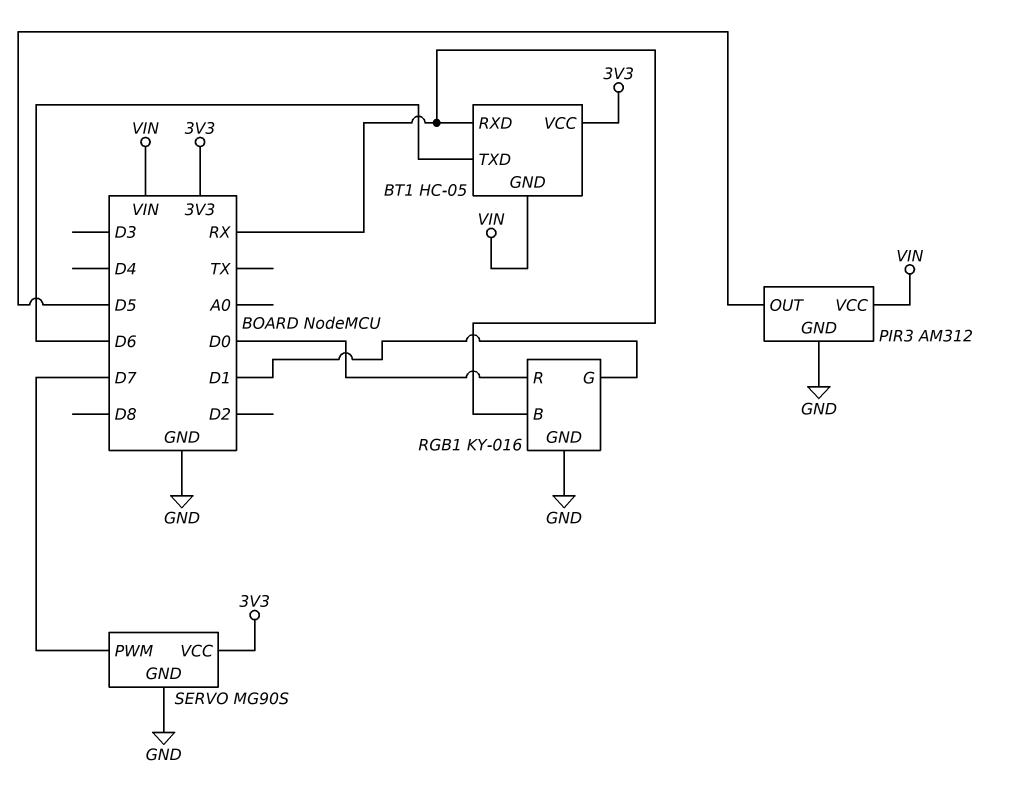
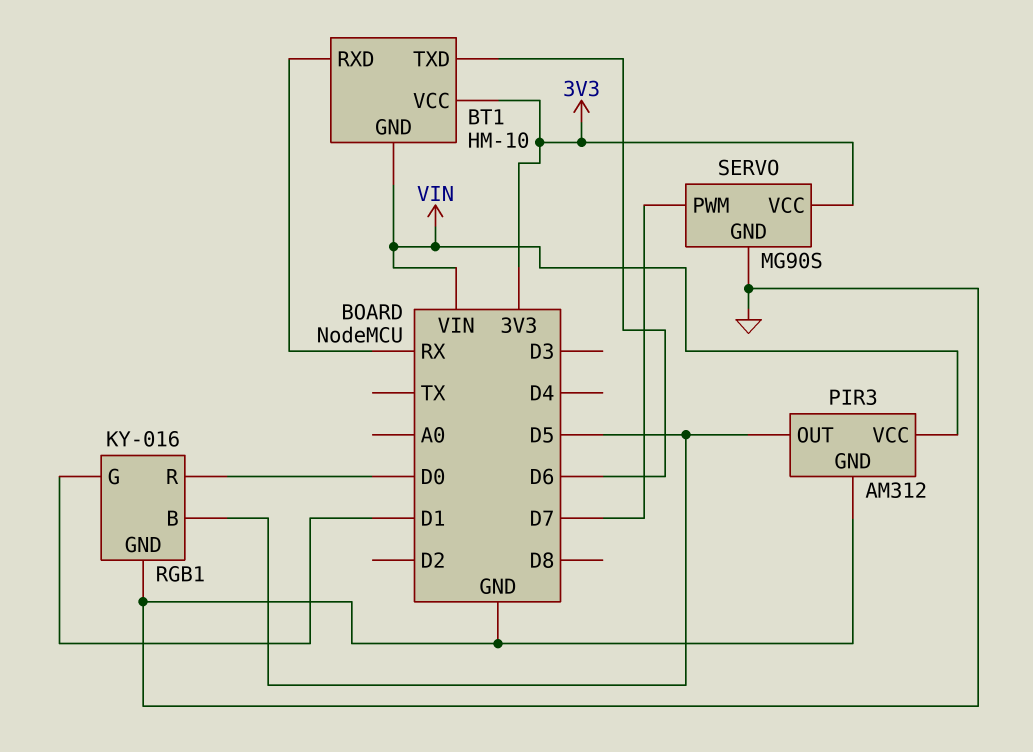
BT1: HC-05 -> HM-10
RGB1 pin B: RX -> D5

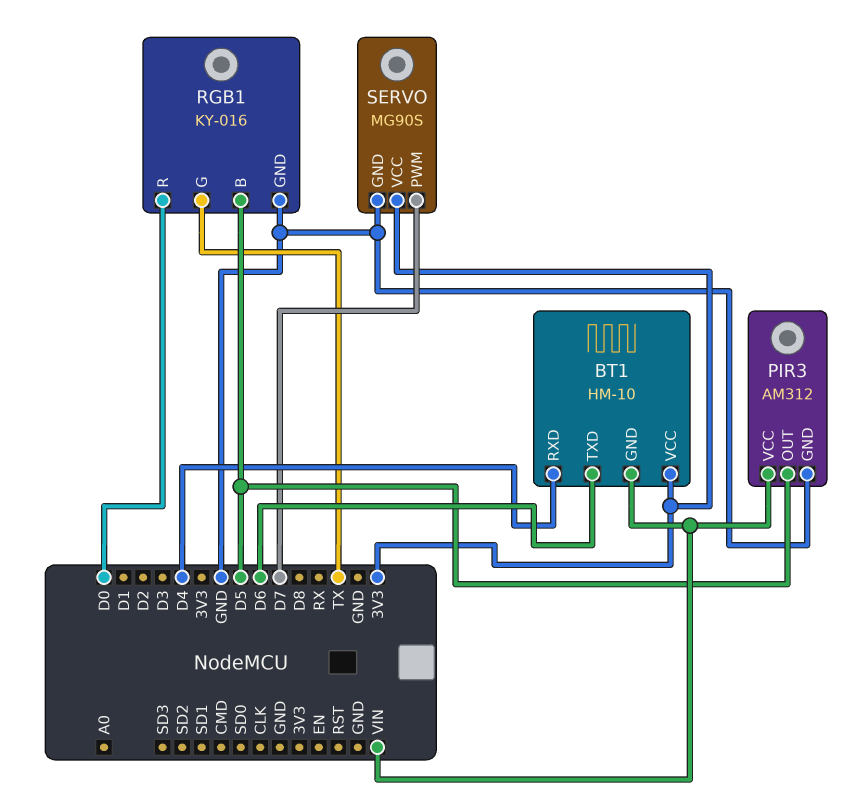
BT1 pin RXD: RX -> D4
RGB1 pin G: D1 -> TX

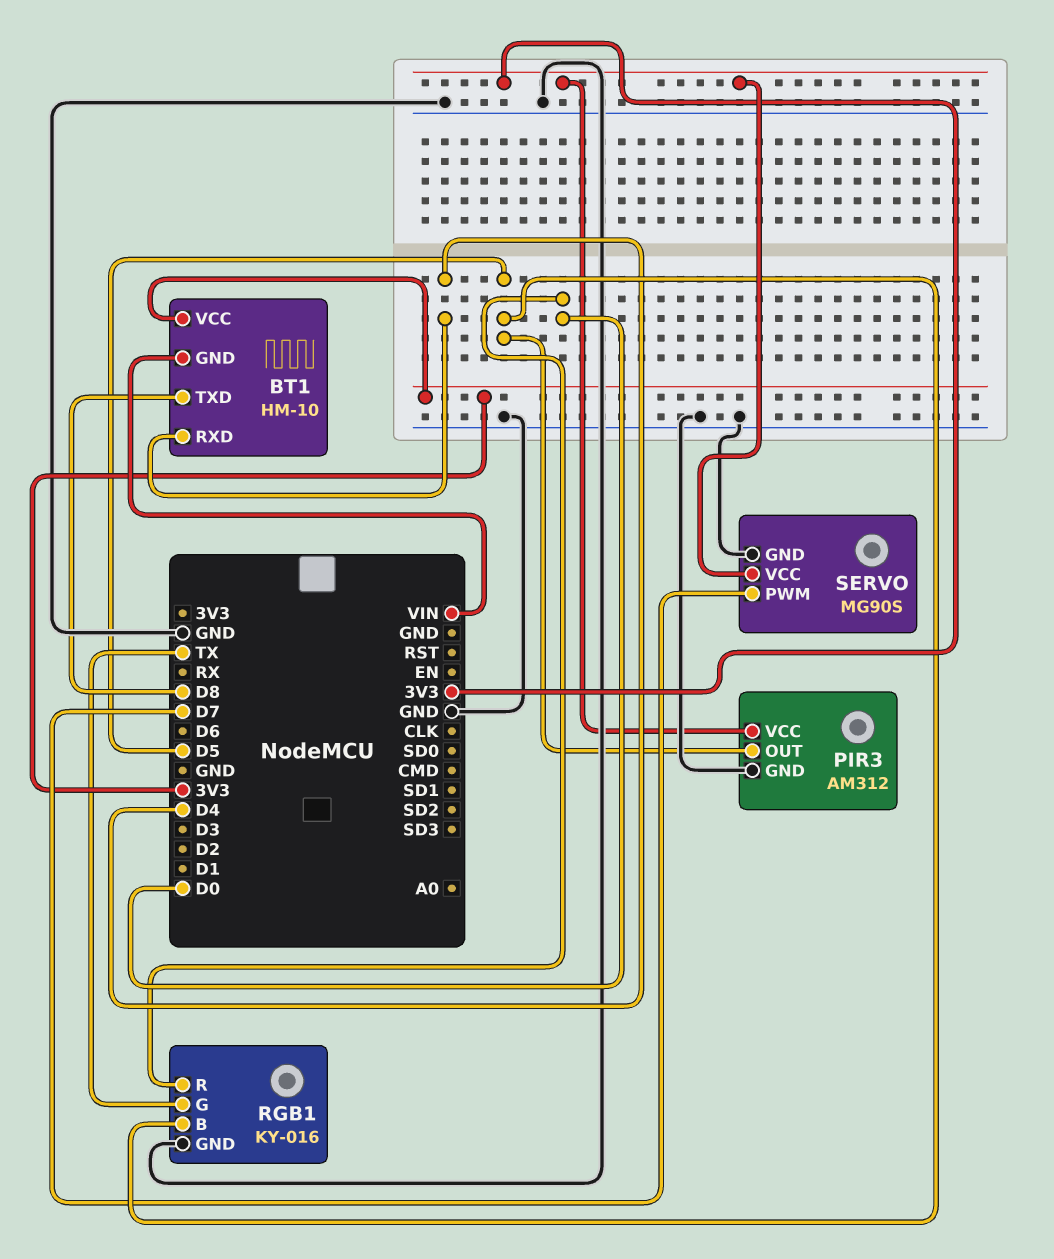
BT1 pin TXD: D6 -> D8
PIR3 pin VCC: VIN -> 3V3

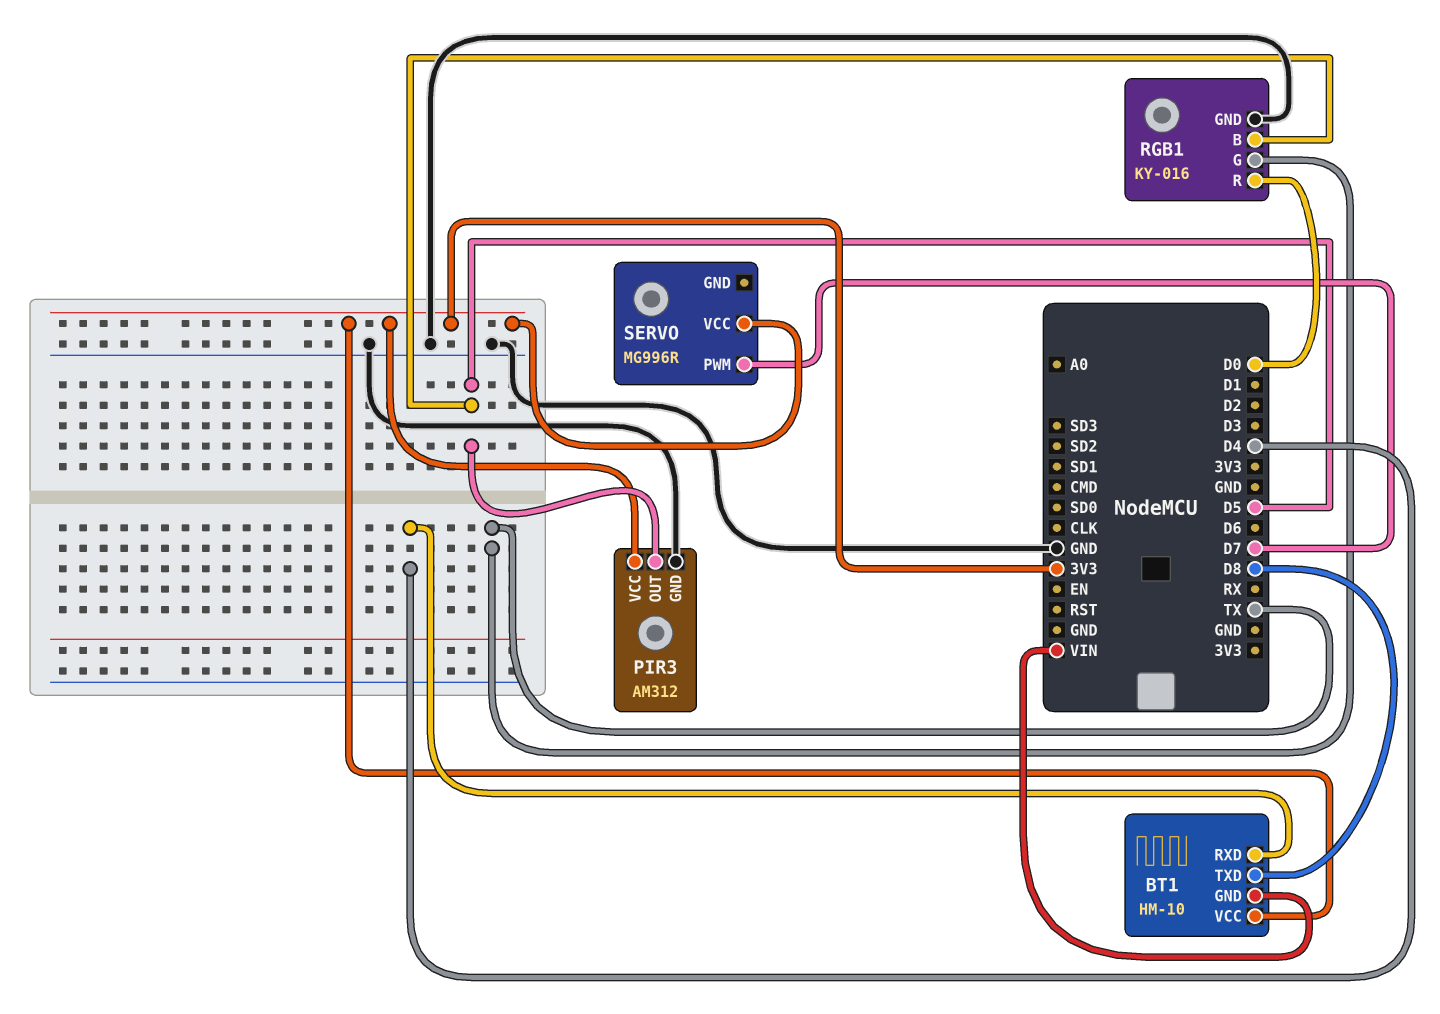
SERVO: MG90S -> MG996R
SERVO pin GND: GND -> none

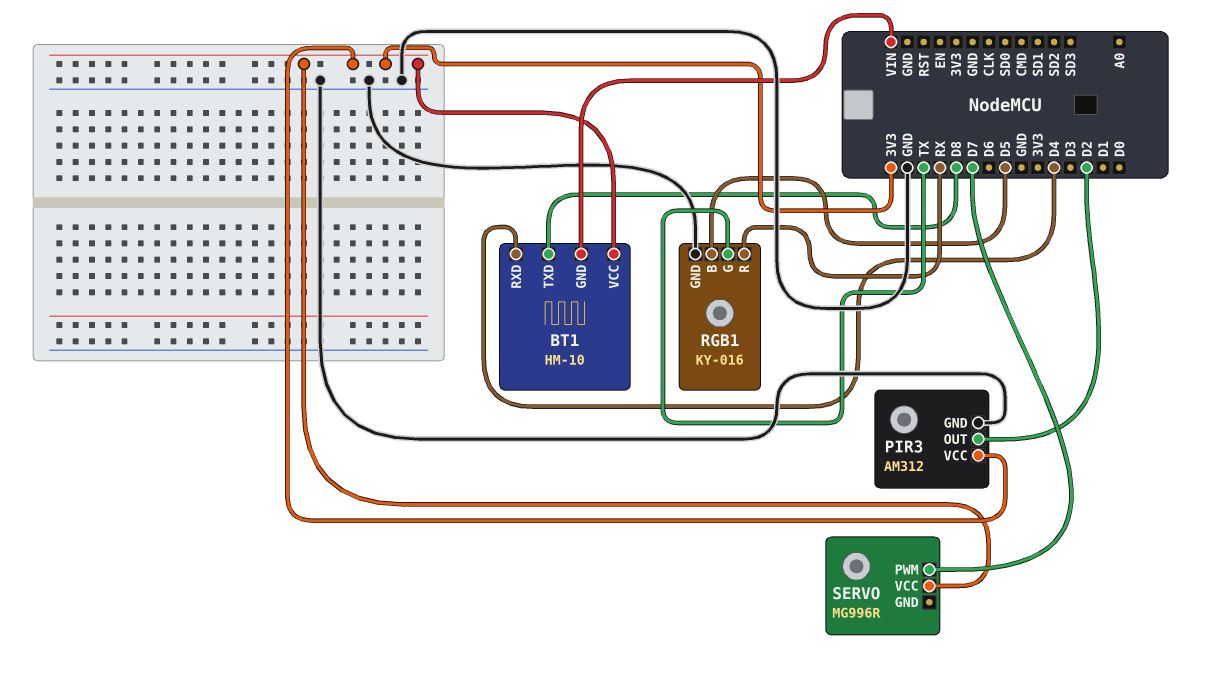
PIR3 pin OUT: D5 -> D2
RGB1 pin R: D0 -> RX

